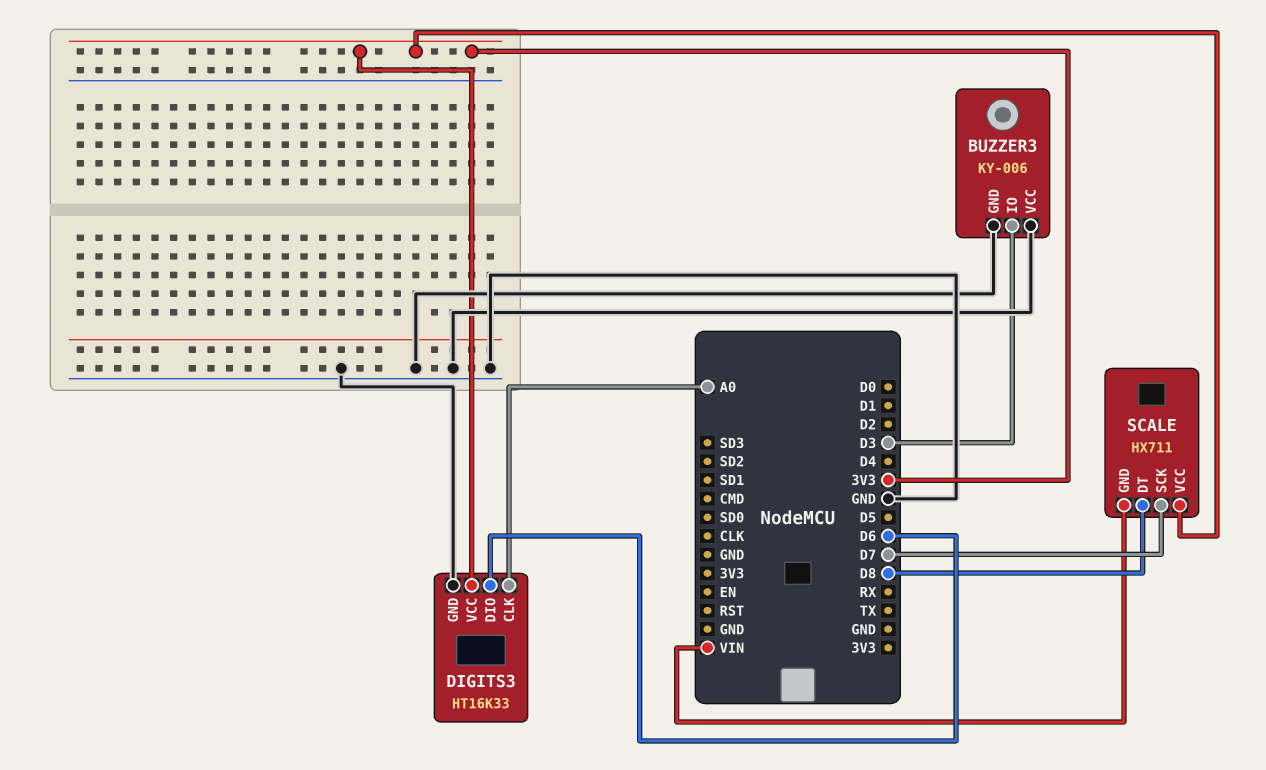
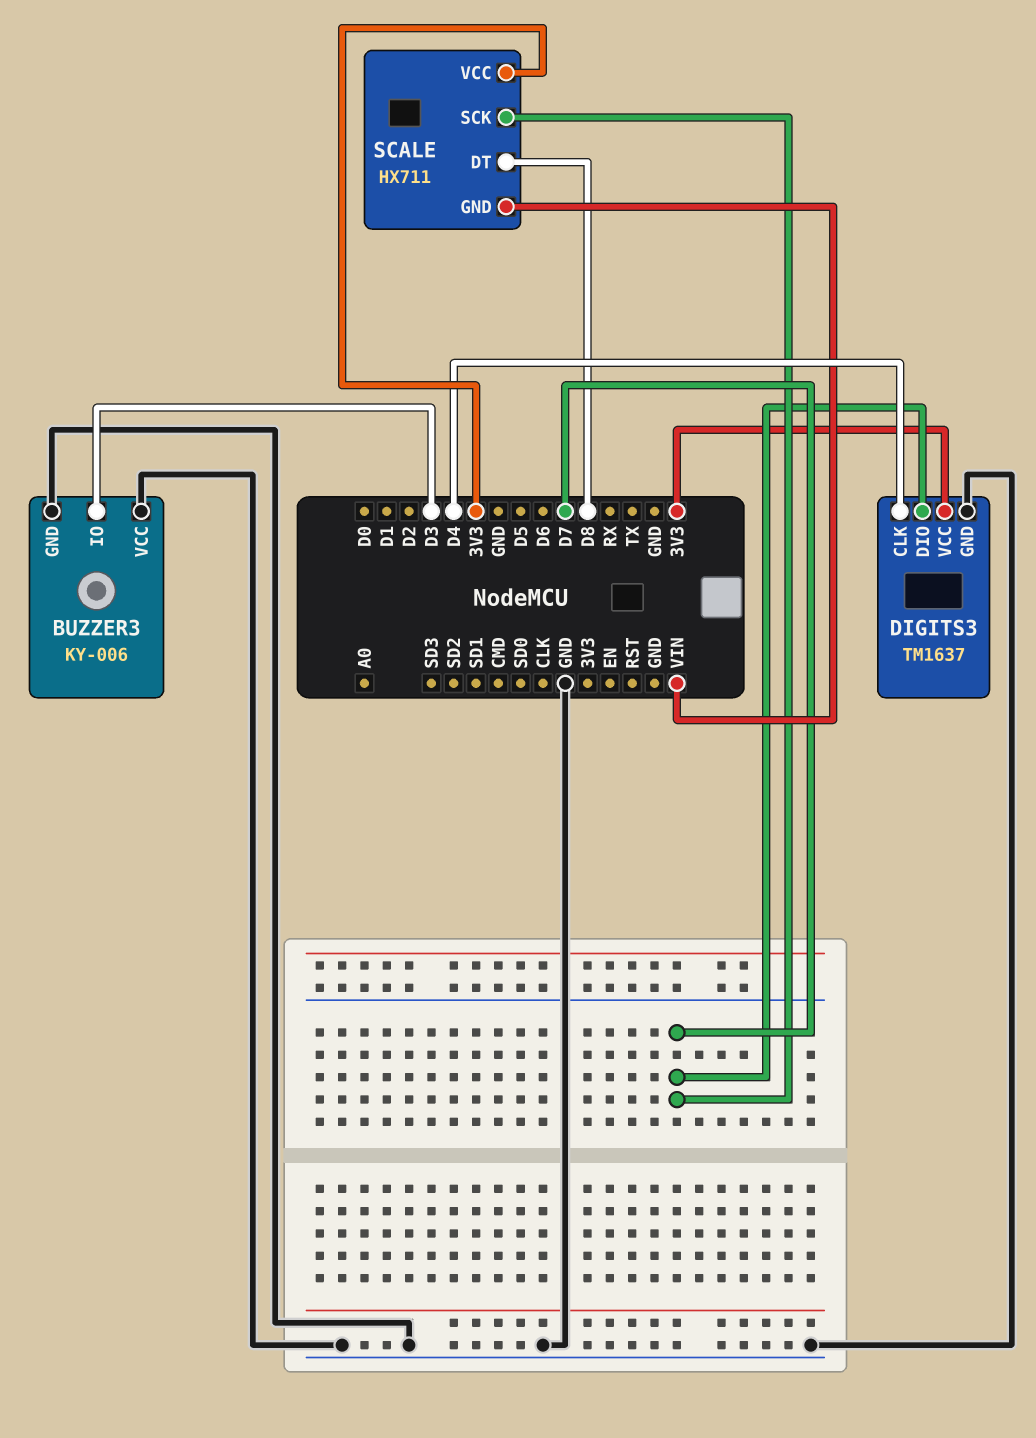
DIGITS3: HT16K33 -> TM1637
DIGITS3 pin CLK: A0 -> D4
DIGITS3 pin DIO: D6 -> D7

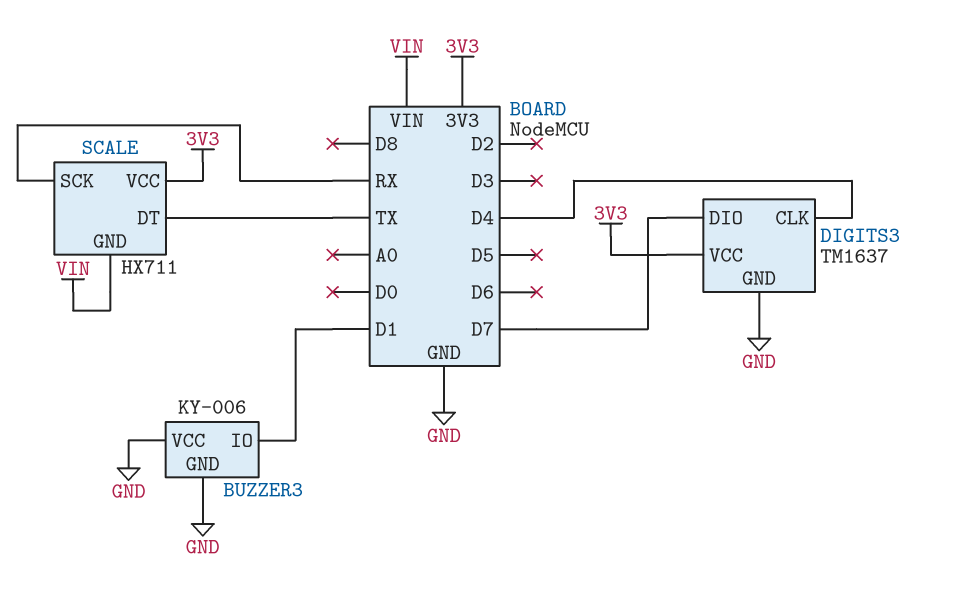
BUZZER3 pin IO: D3 -> D1
SCALE pin DT: D8 -> TX
SCALE pin SCK: D7 -> RX

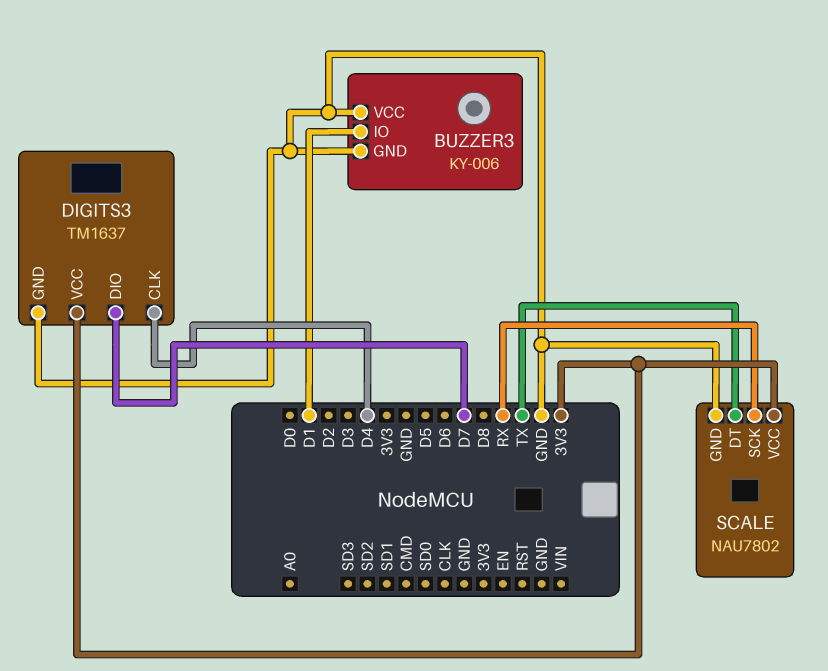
SCALE: HX711 -> NAU7802
SCALE pin GND: VIN -> GND

